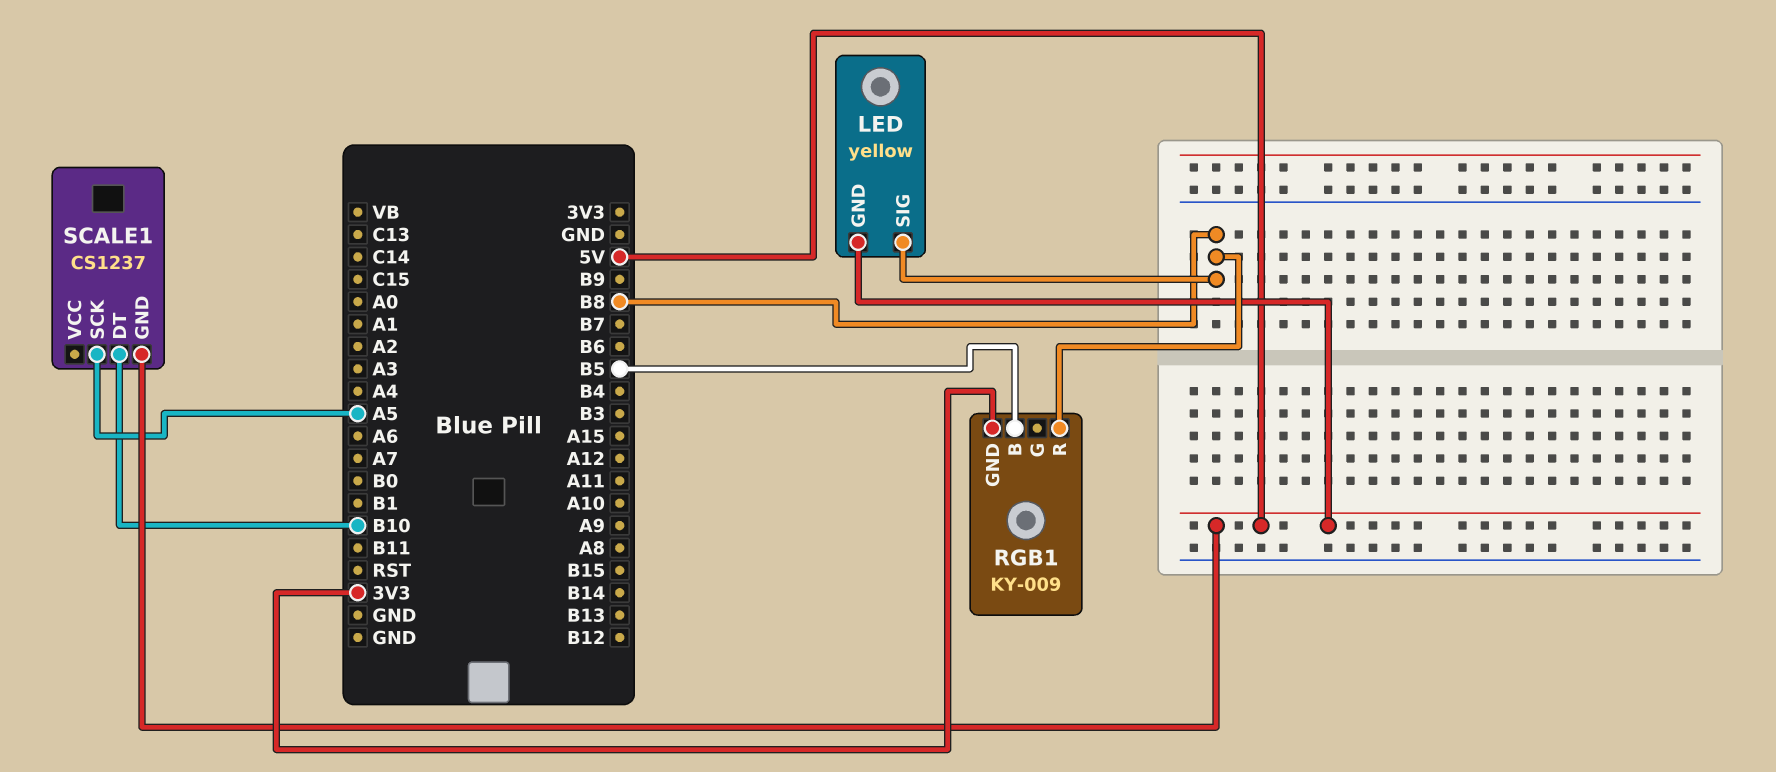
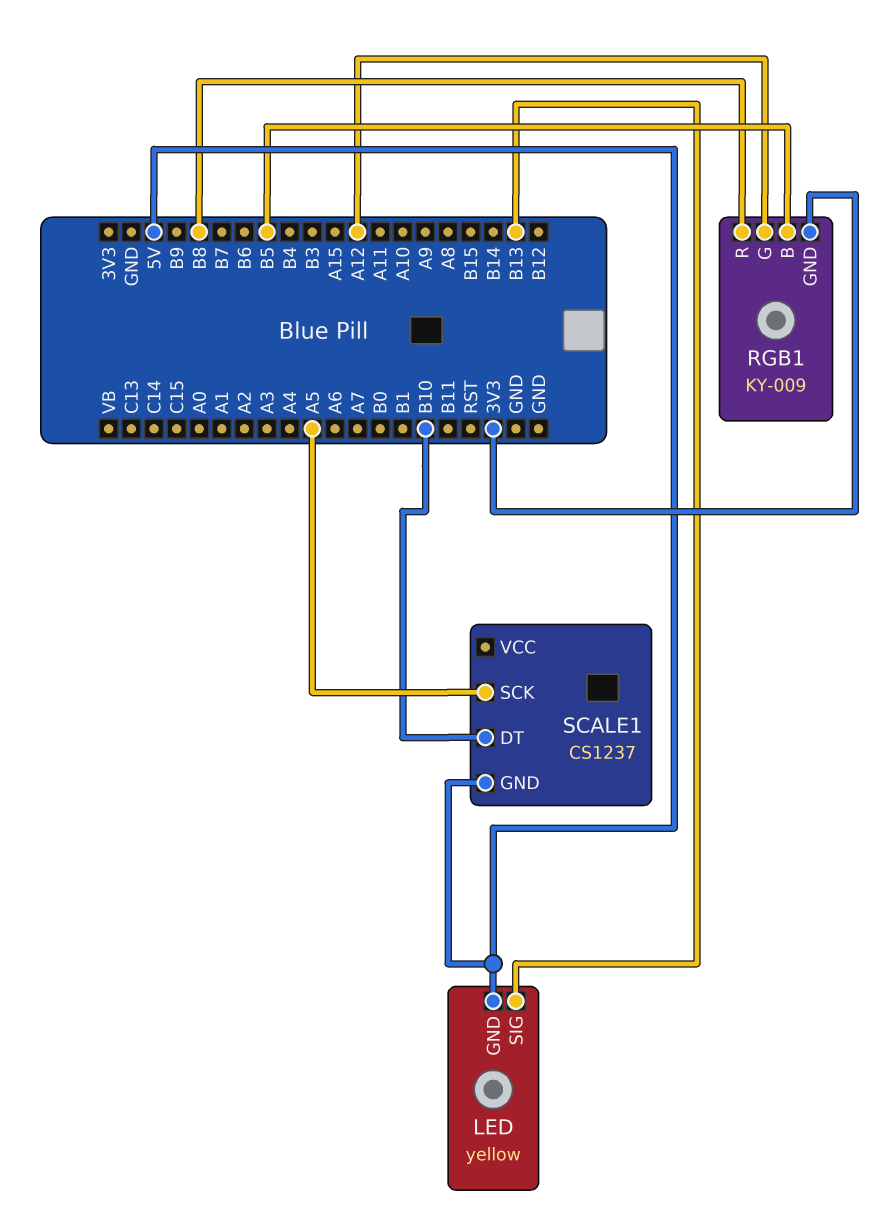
LED pin SIG: B8 -> B13
RGB1 pin G: none -> A12

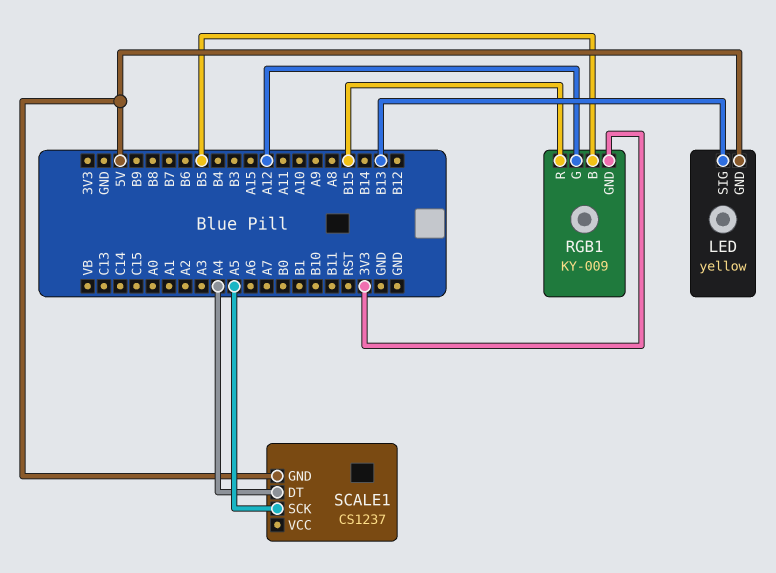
RGB1 pin R: B8 -> B15
SCALE1 pin DT: B10 -> A4

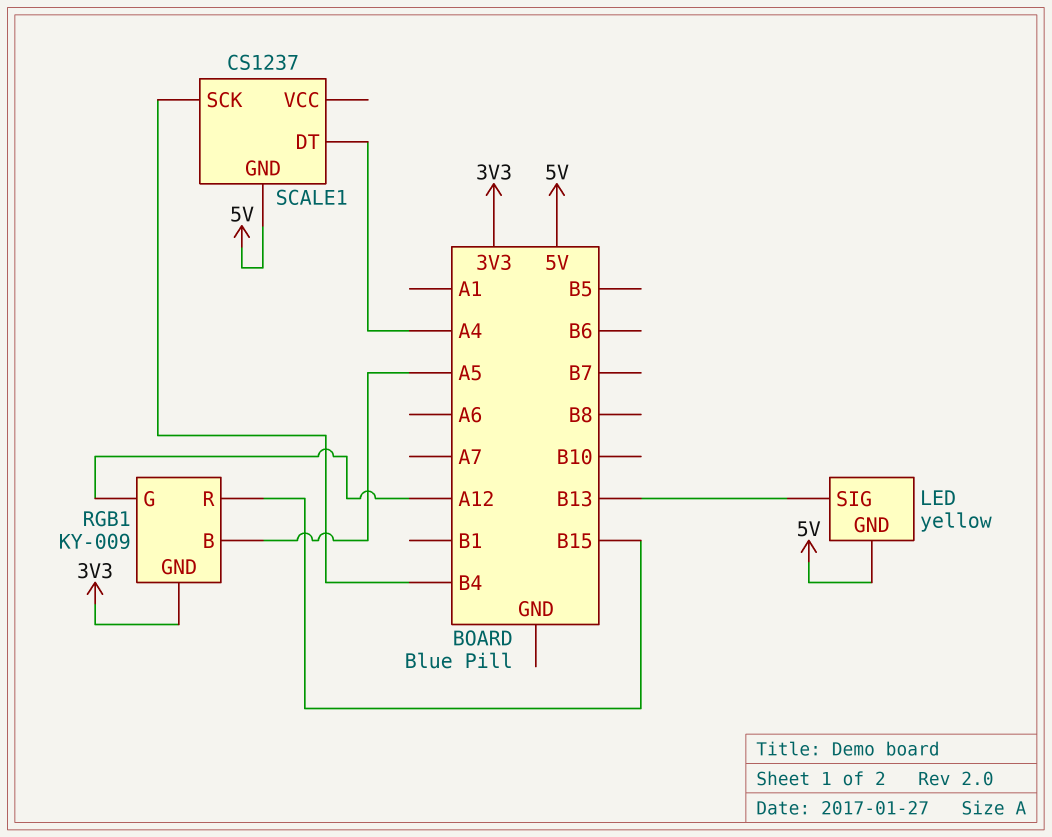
RGB1 pin B: B5 -> A5
SCALE1 pin SCK: A5 -> B4

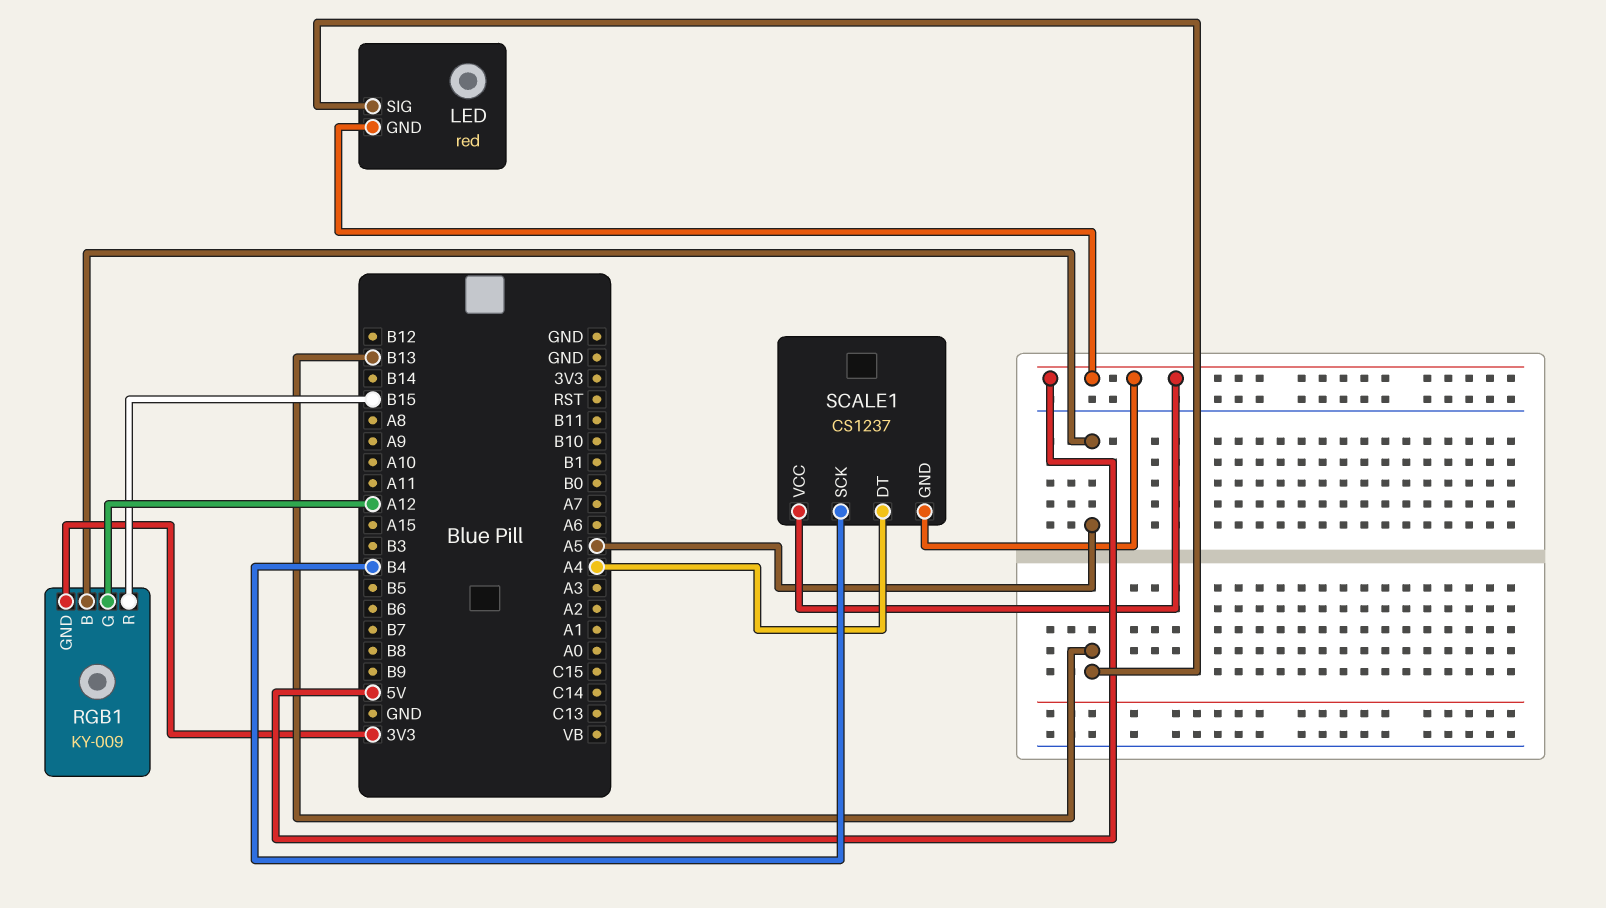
LED: yellow -> red
SCALE1 pin VCC: none -> 5V

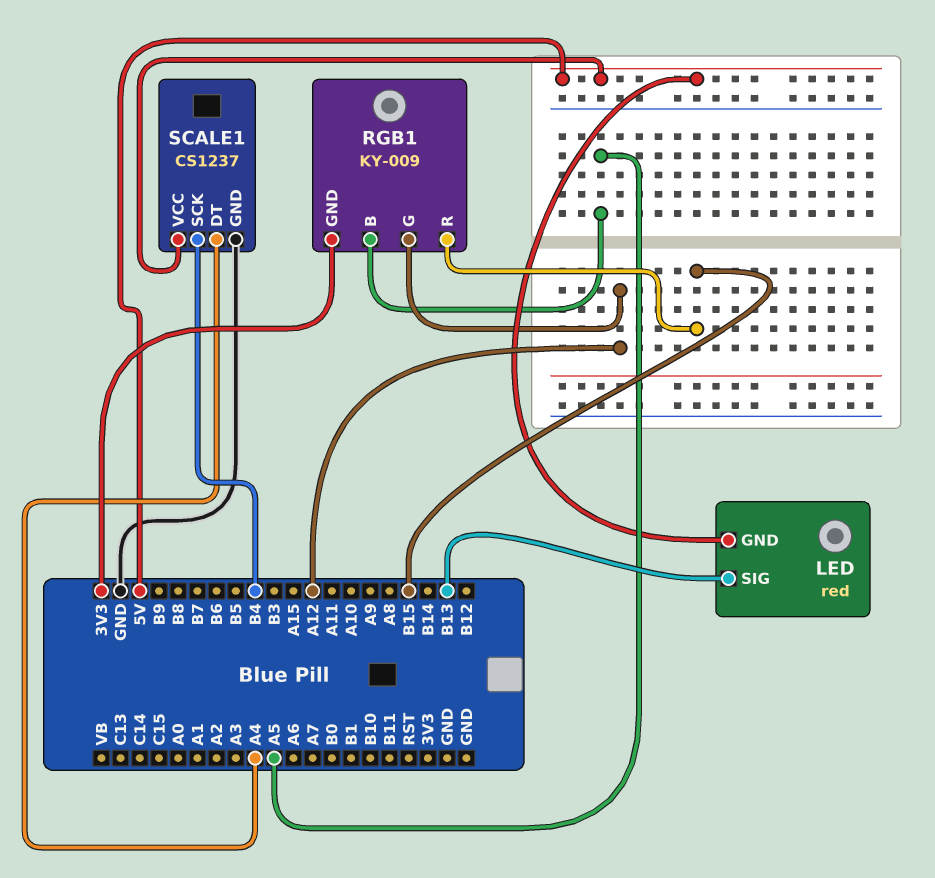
SCALE1 pin GND: 5V -> GND

